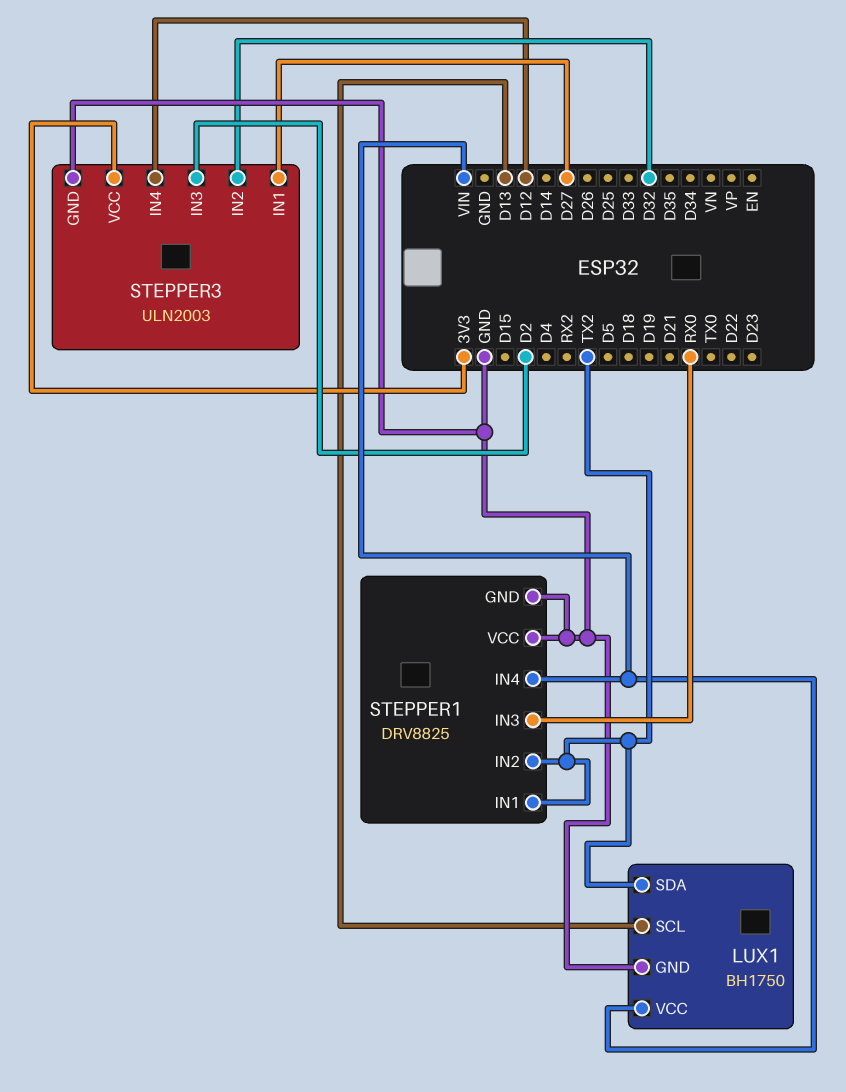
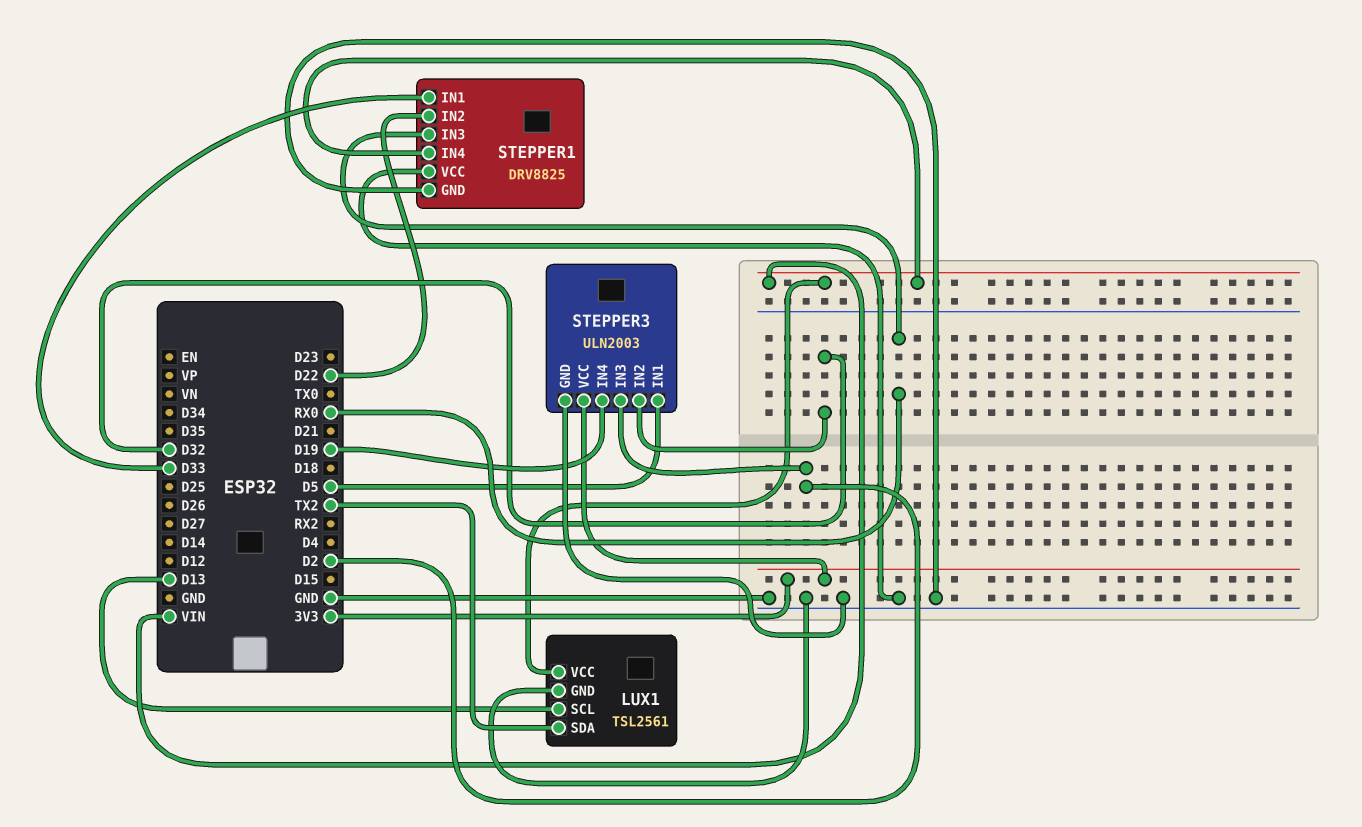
LUX1: BH1750 -> TSL2561
STEPPER1 pin IN1: TX2 -> D33
STEPPER1 pin IN2: TX2 -> D22
STEPPER3 pin IN1: D27 -> D5
STEPPER3 pin IN4: D12 -> D19

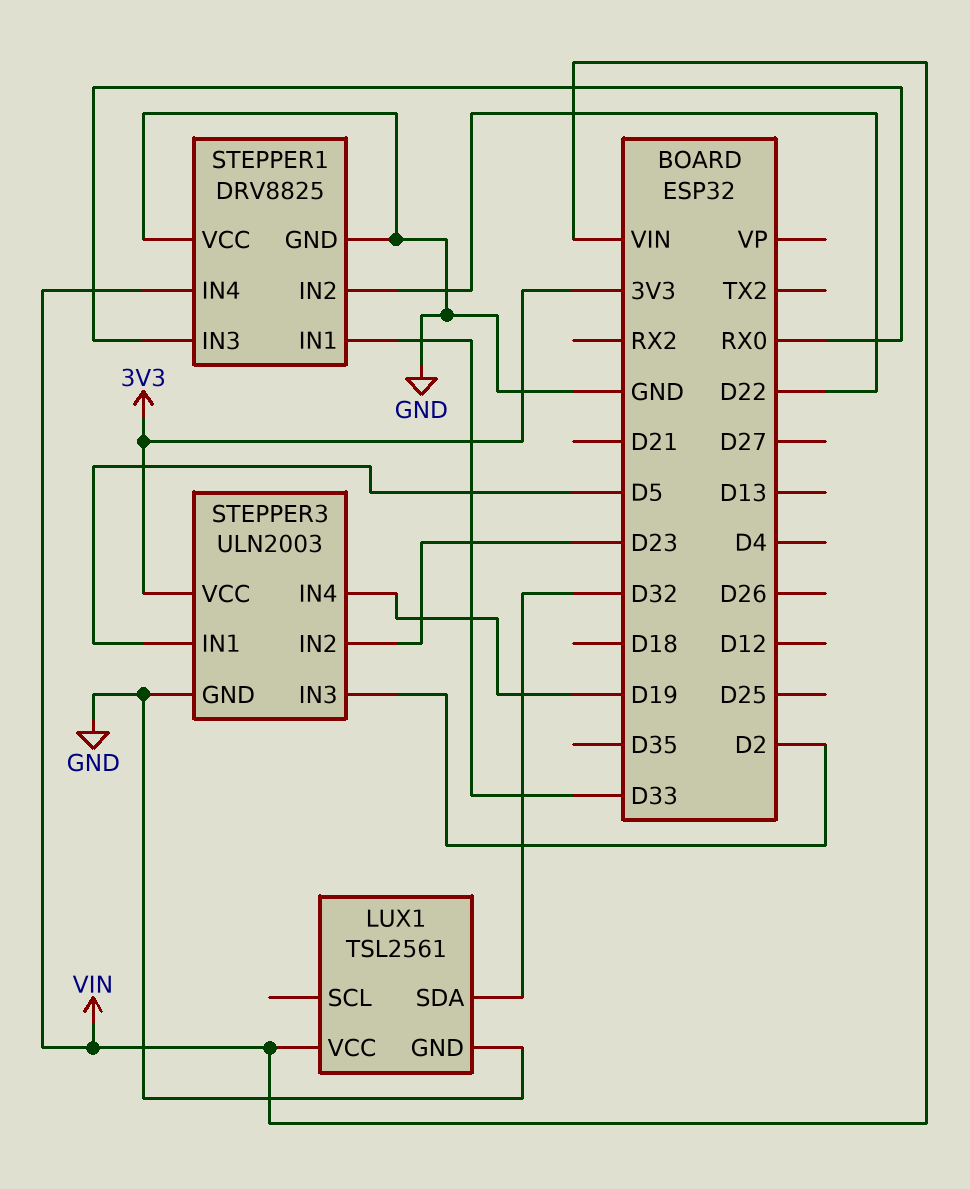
LUX1 pin SCL: D13 -> none
LUX1 pin SDA: TX2 -> D32
STEPPER3 pin IN2: D32 -> D23

